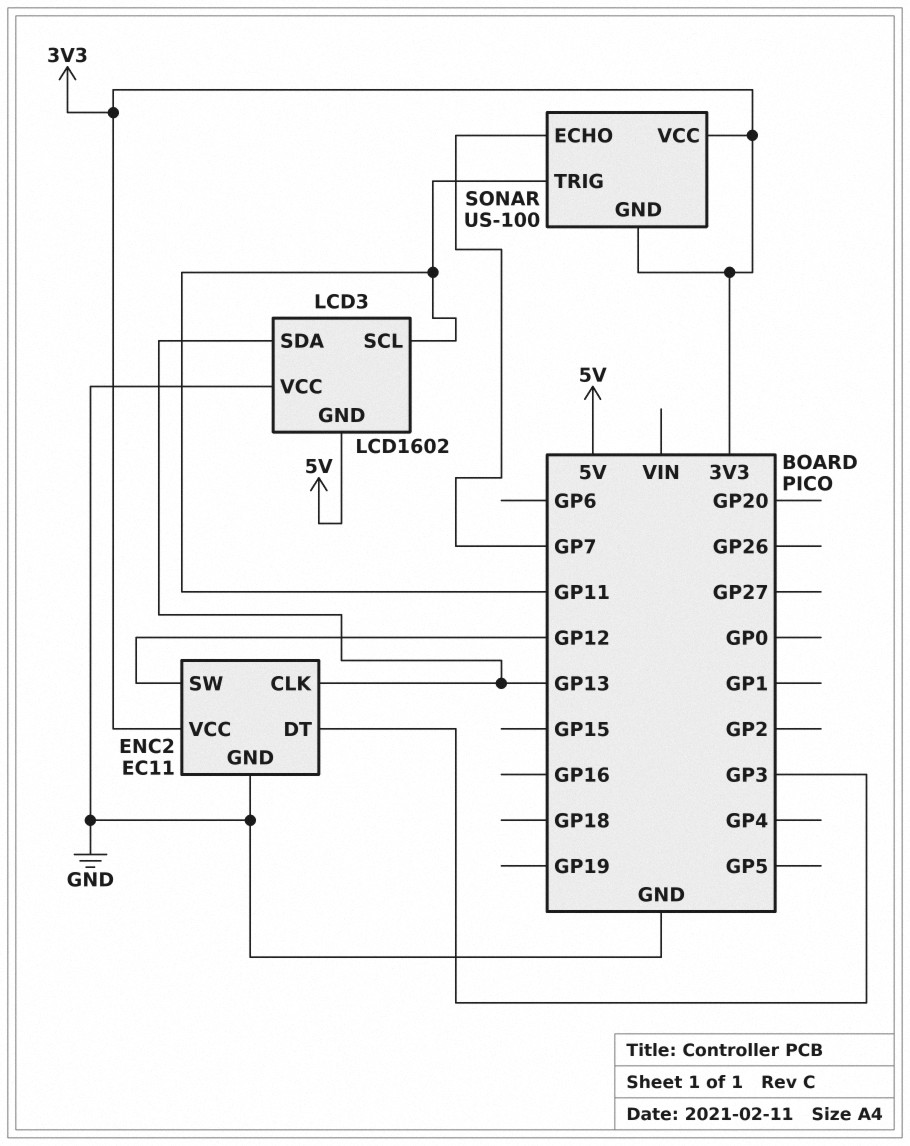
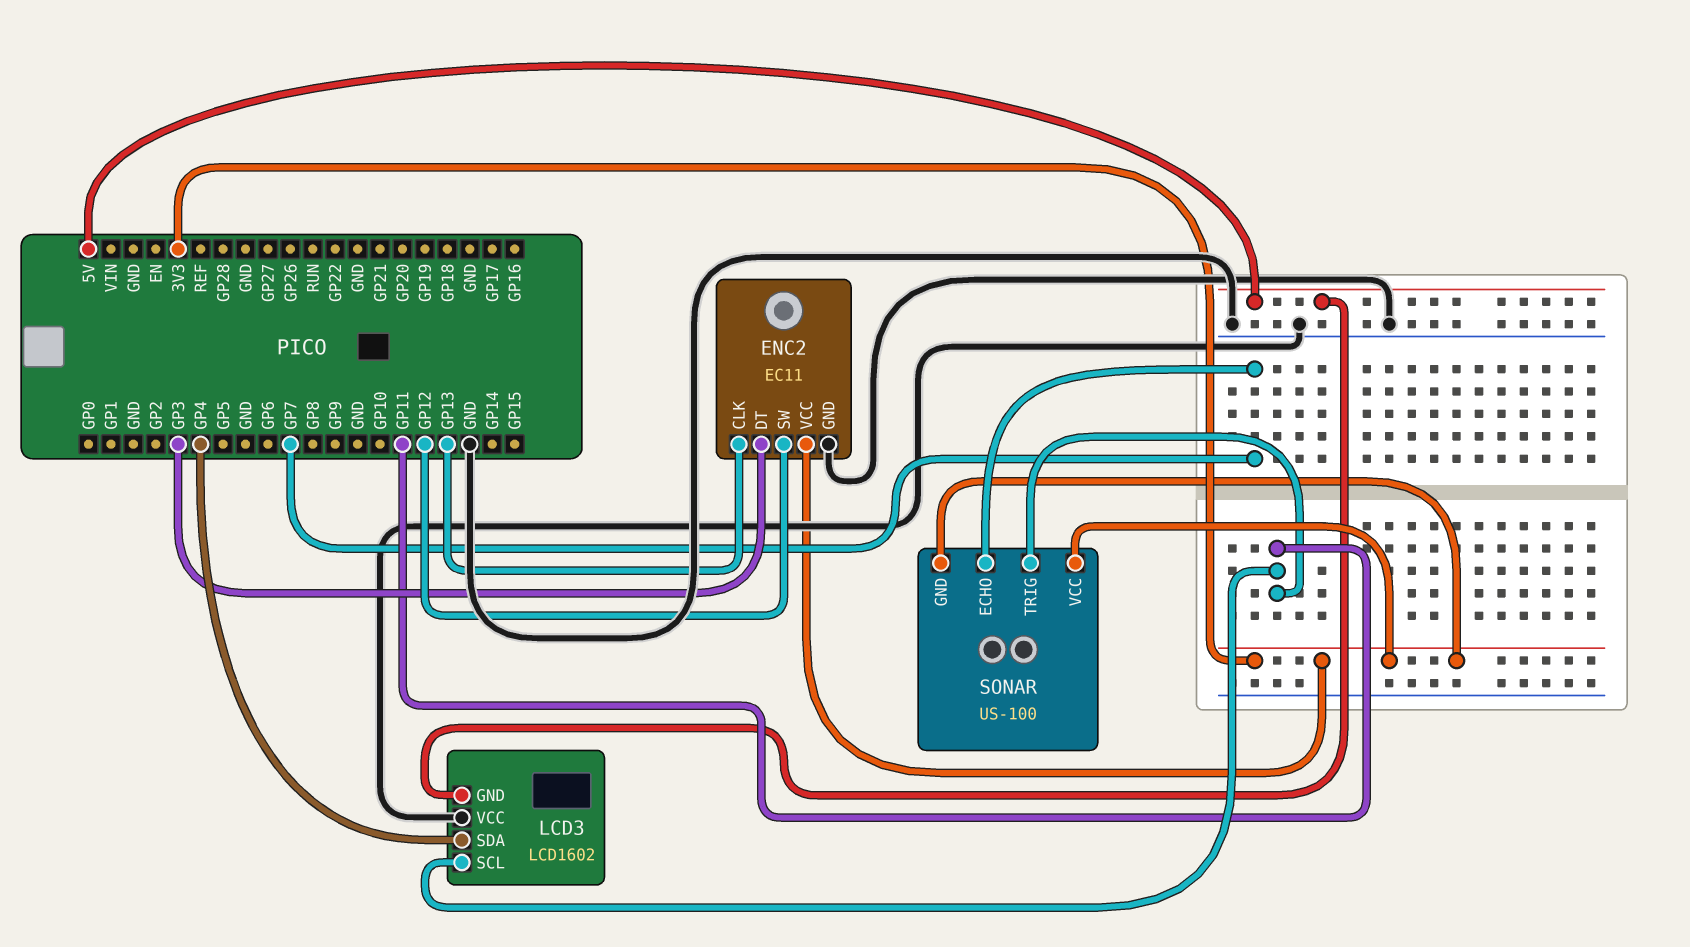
LCD3 pin SDA: GP13 -> GP4

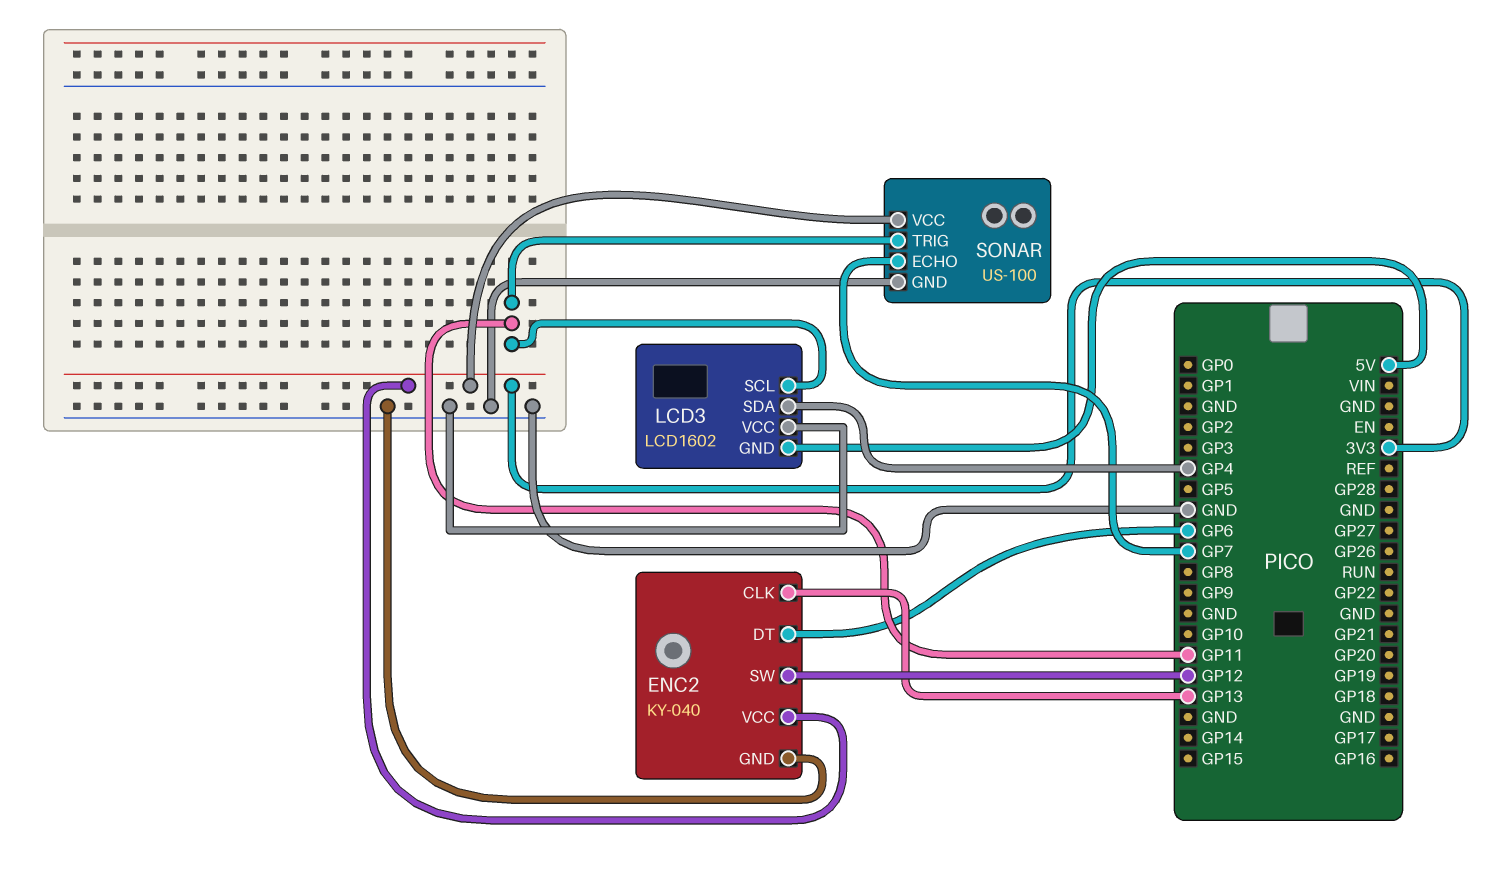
ENC2: EC11 -> KY-040
ENC2 pin DT: GP3 -> GP6
SONAR pin GND: 3V3 -> GND

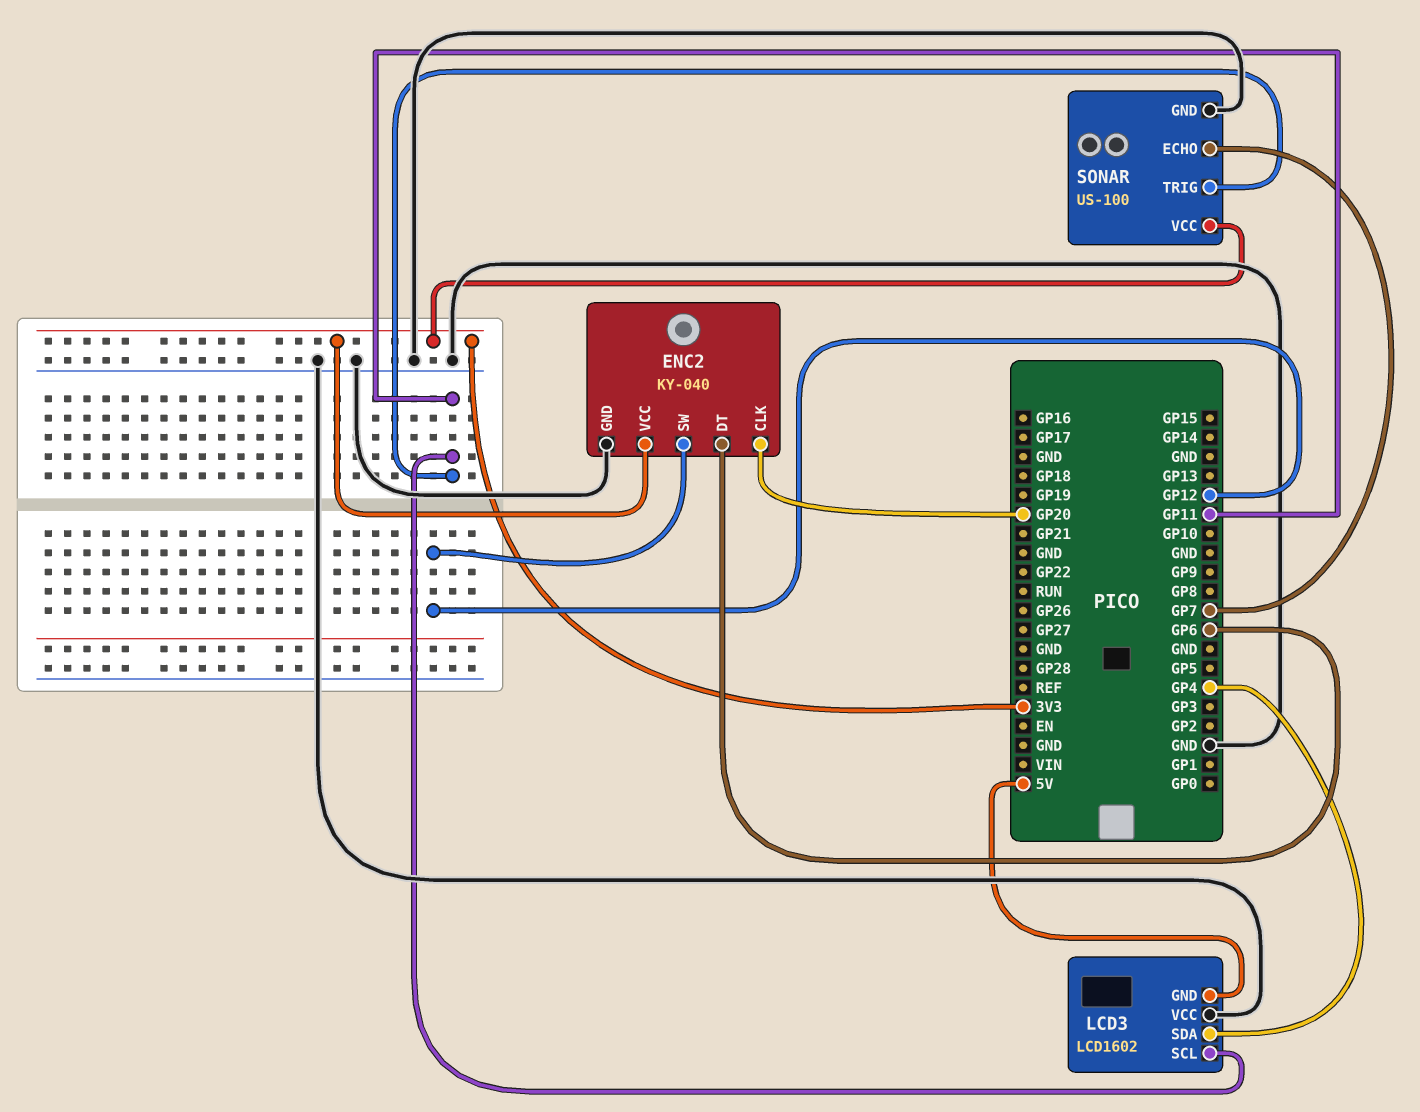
ENC2 pin CLK: GP13 -> GP20

